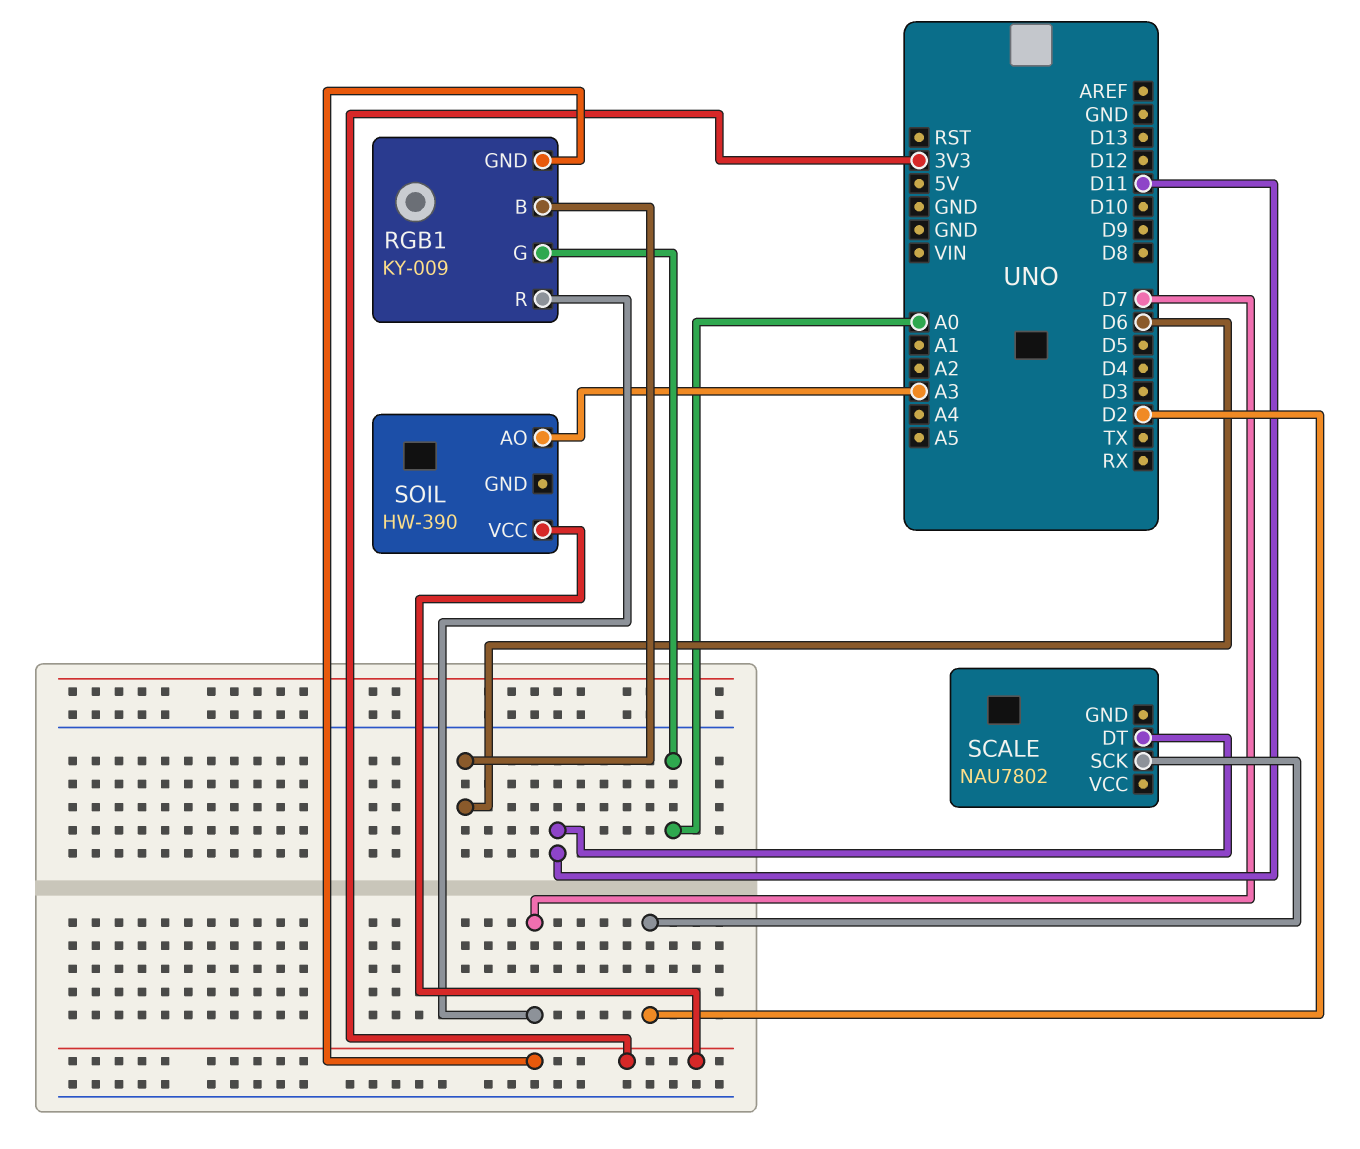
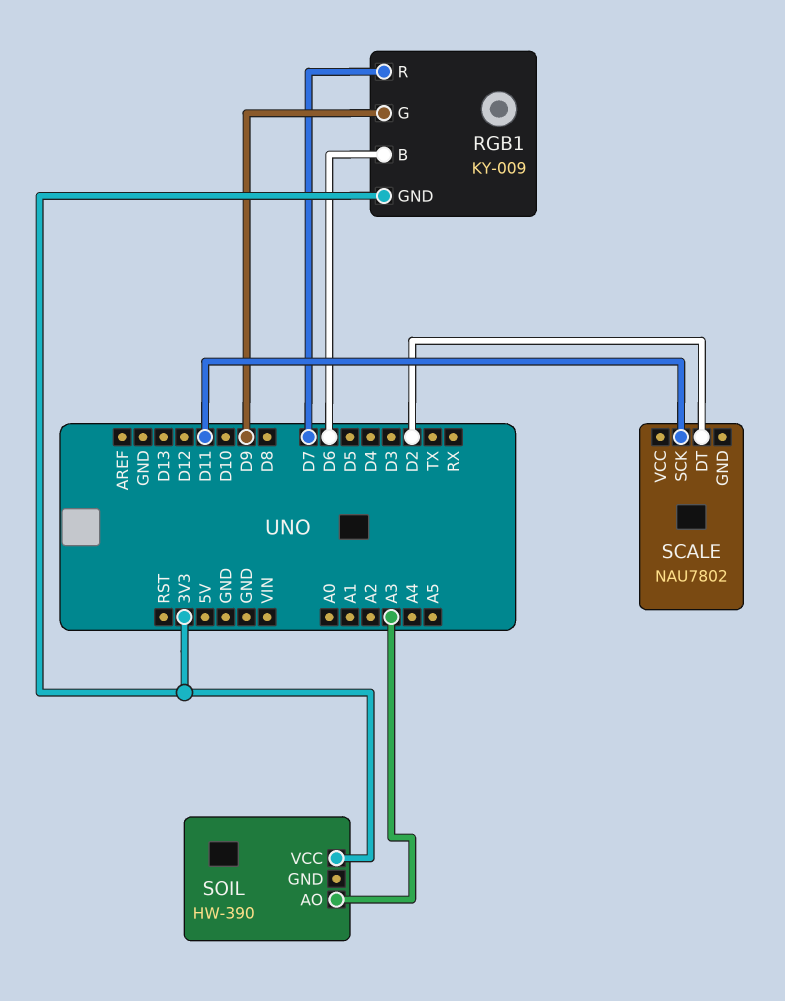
RGB1 pin G: A0 -> D9
SCALE pin DT: D11 -> D2
SCALE pin SCK: D2 -> D11

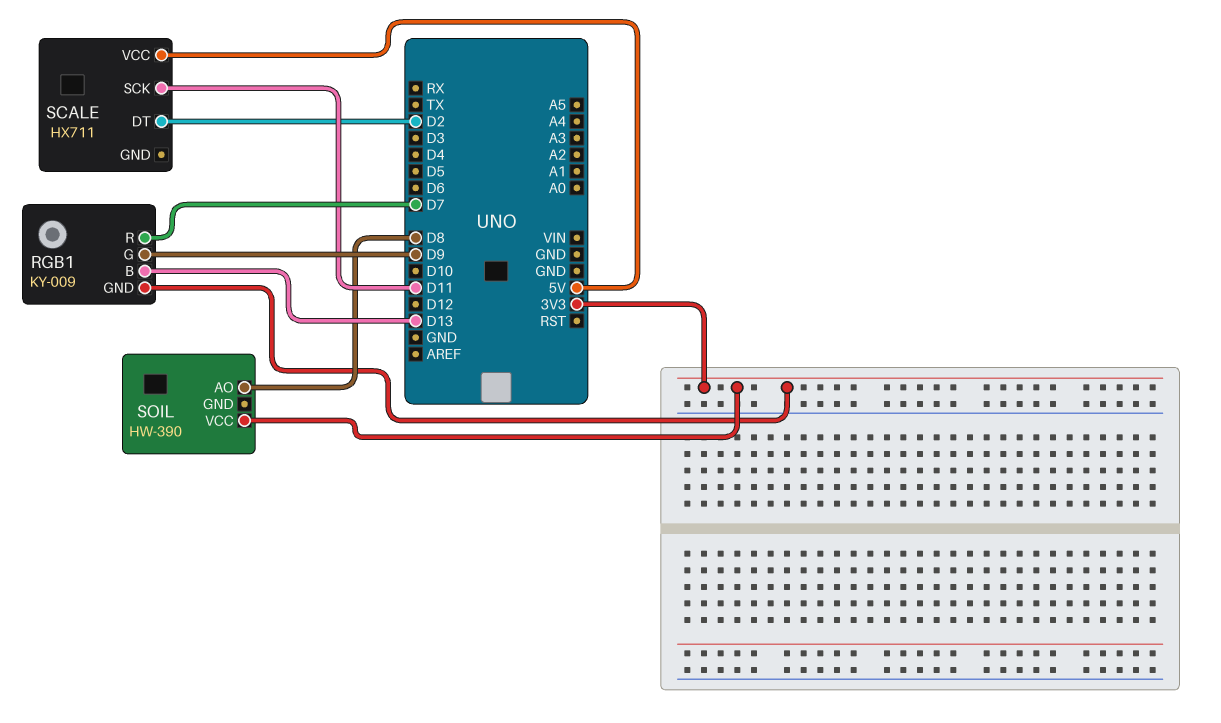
RGB1 pin B: D6 -> D13
SCALE: NAU7802 -> HX711
SCALE pin VCC: none -> 5V
SOIL pin AO: A3 -> D8

